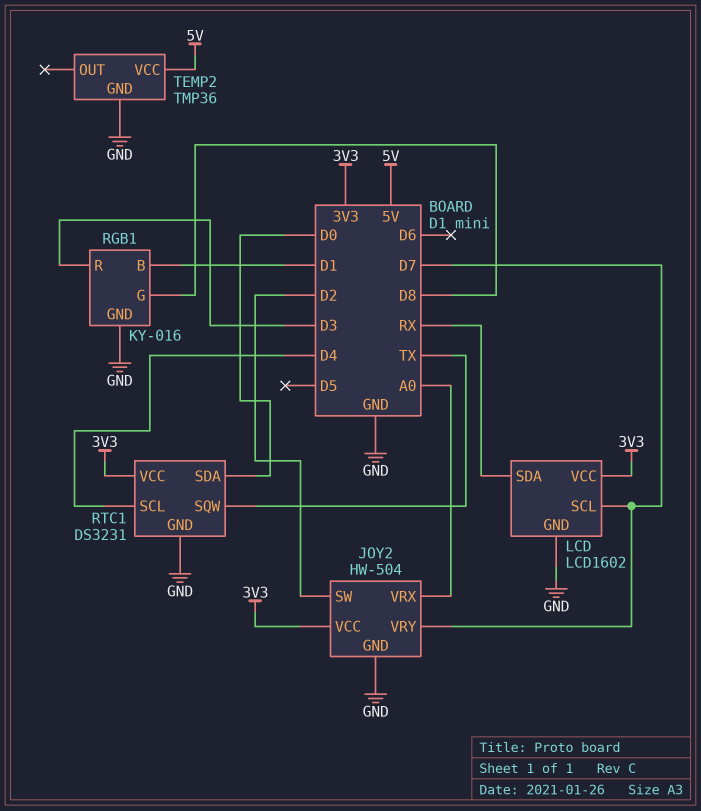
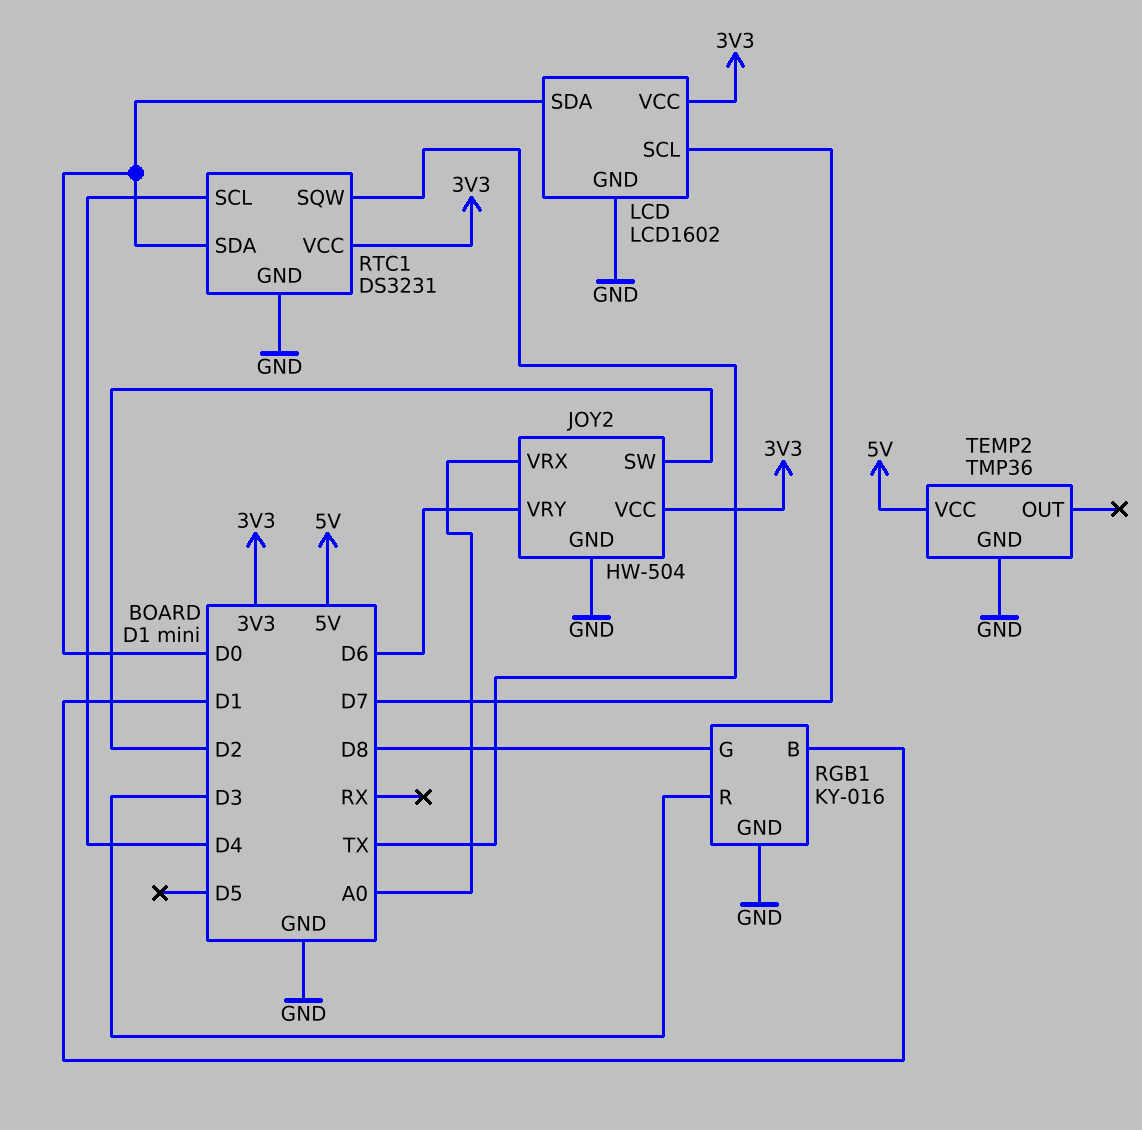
JOY2 pin VRY: D7 -> D6
LCD pin SDA: RX -> D0

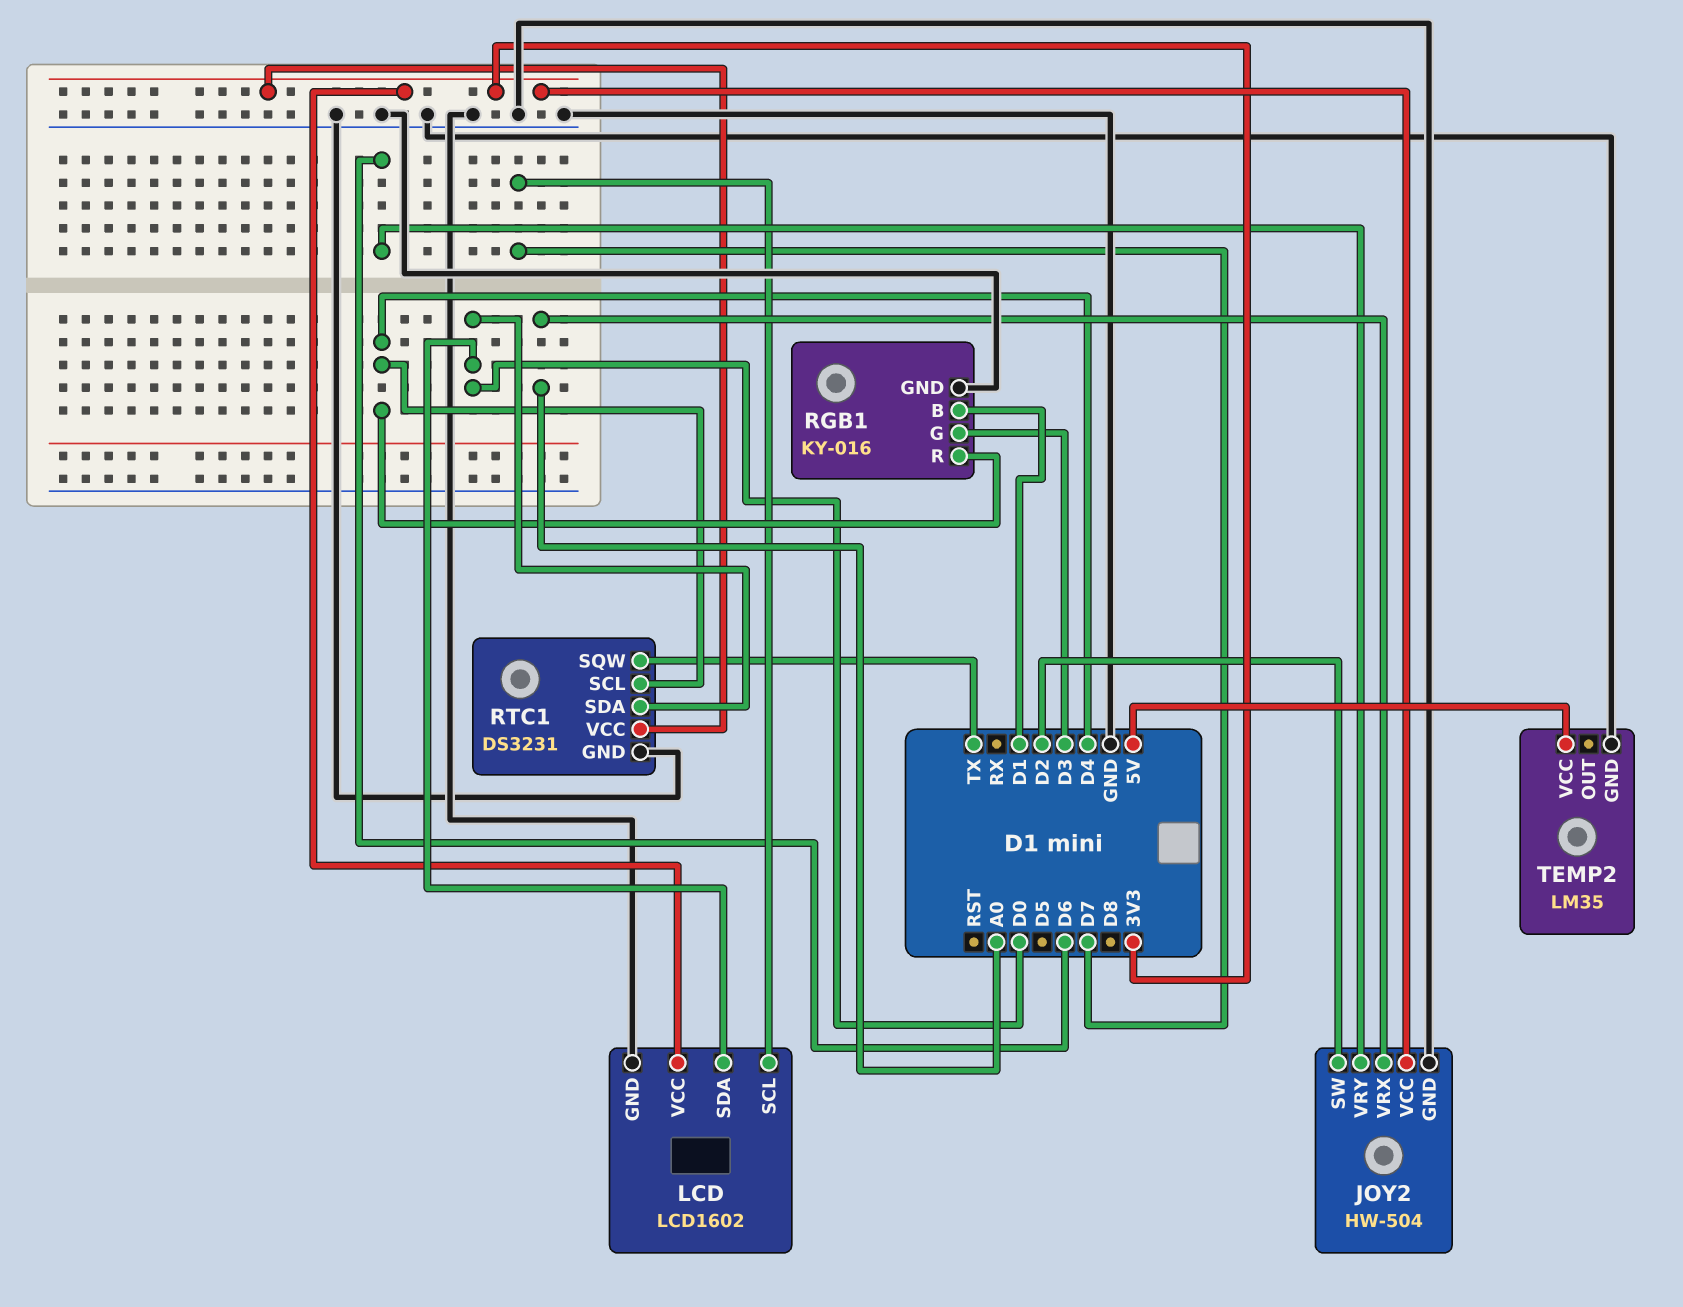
RGB1 pin G: D8 -> D3
RGB1 pin R: D3 -> D4
TEMP2: TMP36 -> LM35

